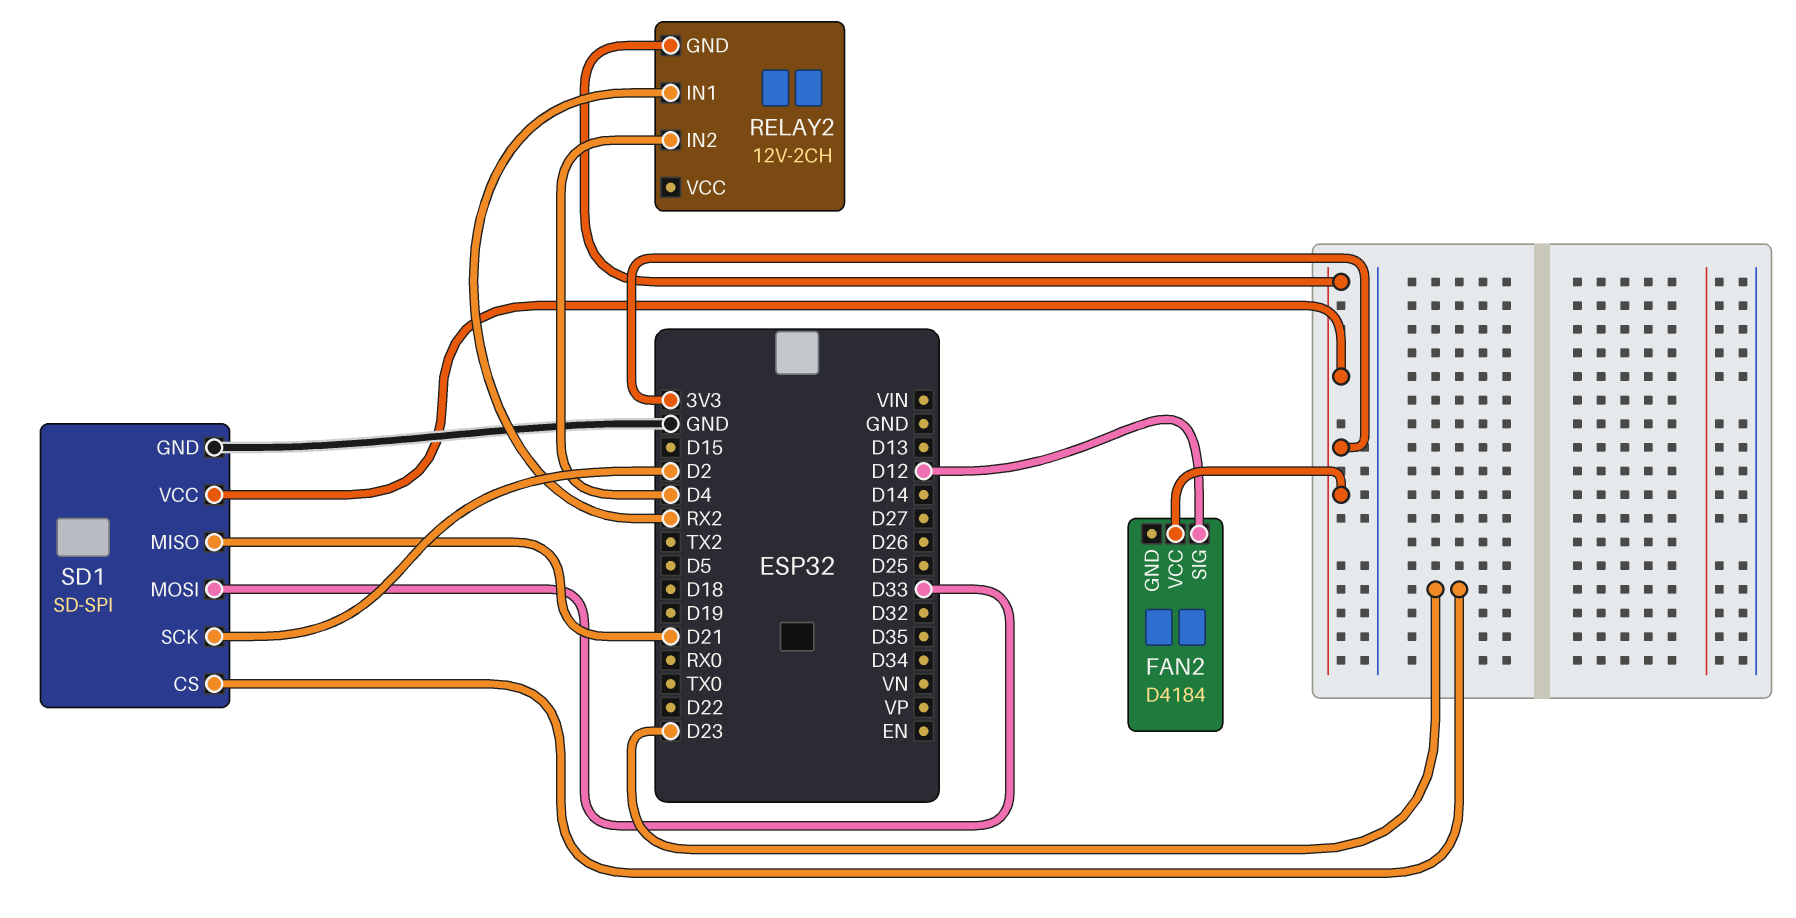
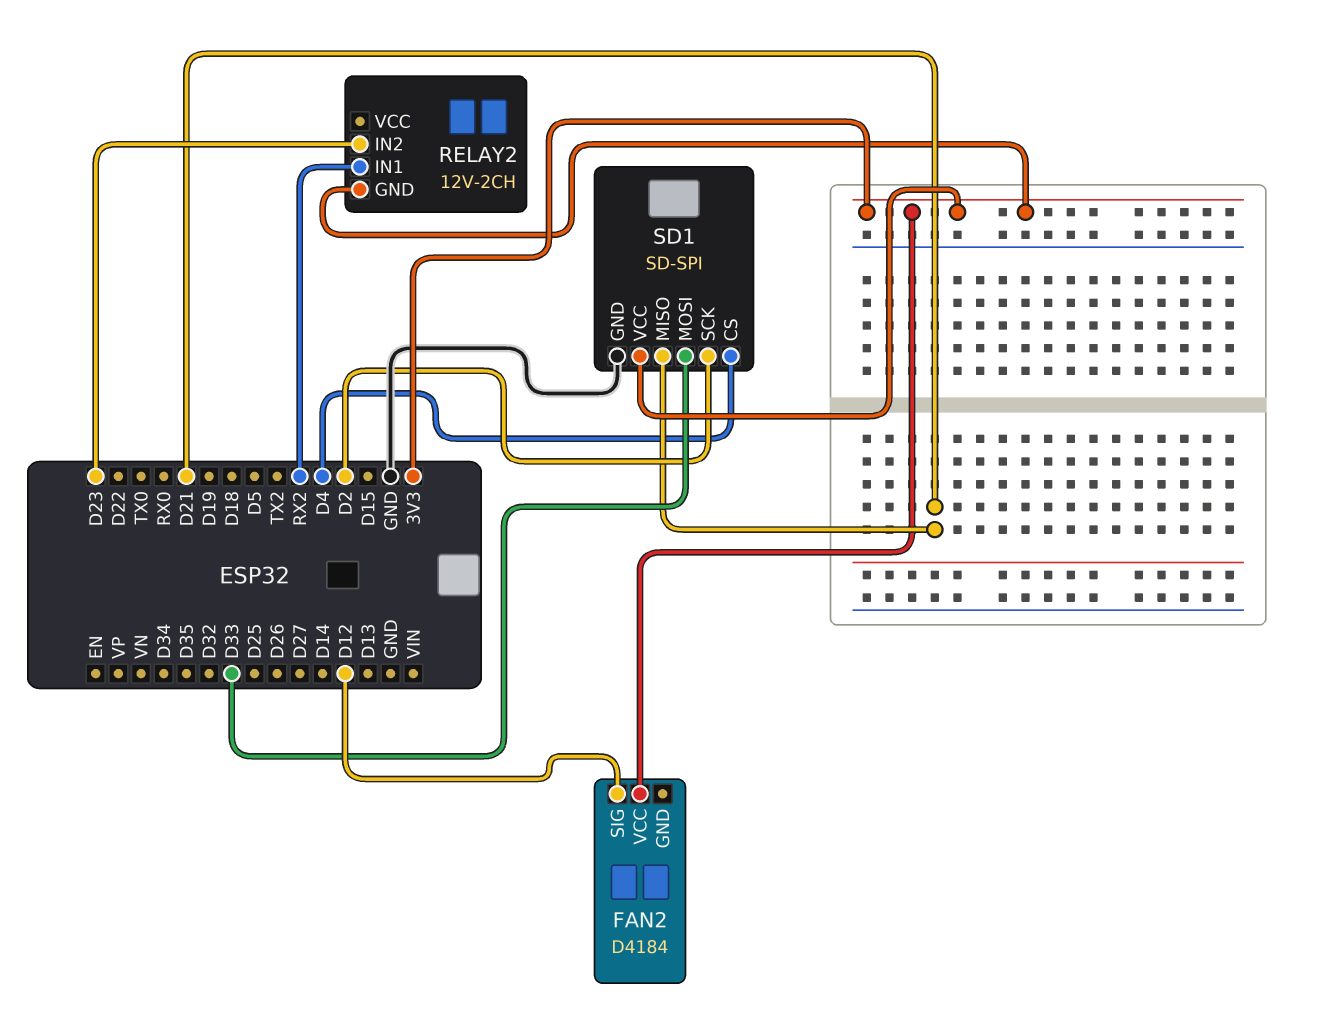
RELAY2 pin IN2: D4 -> D23
SD1 pin CS: D23 -> D4

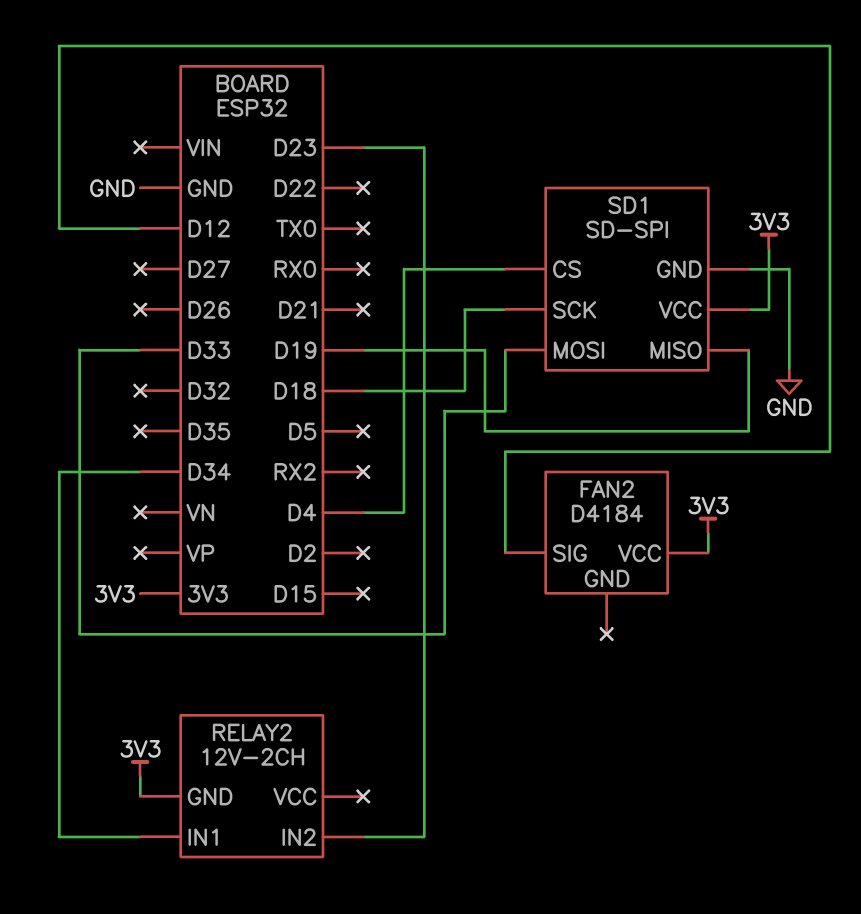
RELAY2 pin IN1: RX2 -> D34
SD1 pin MISO: D21 -> D19
SD1 pin SCK: D2 -> D18

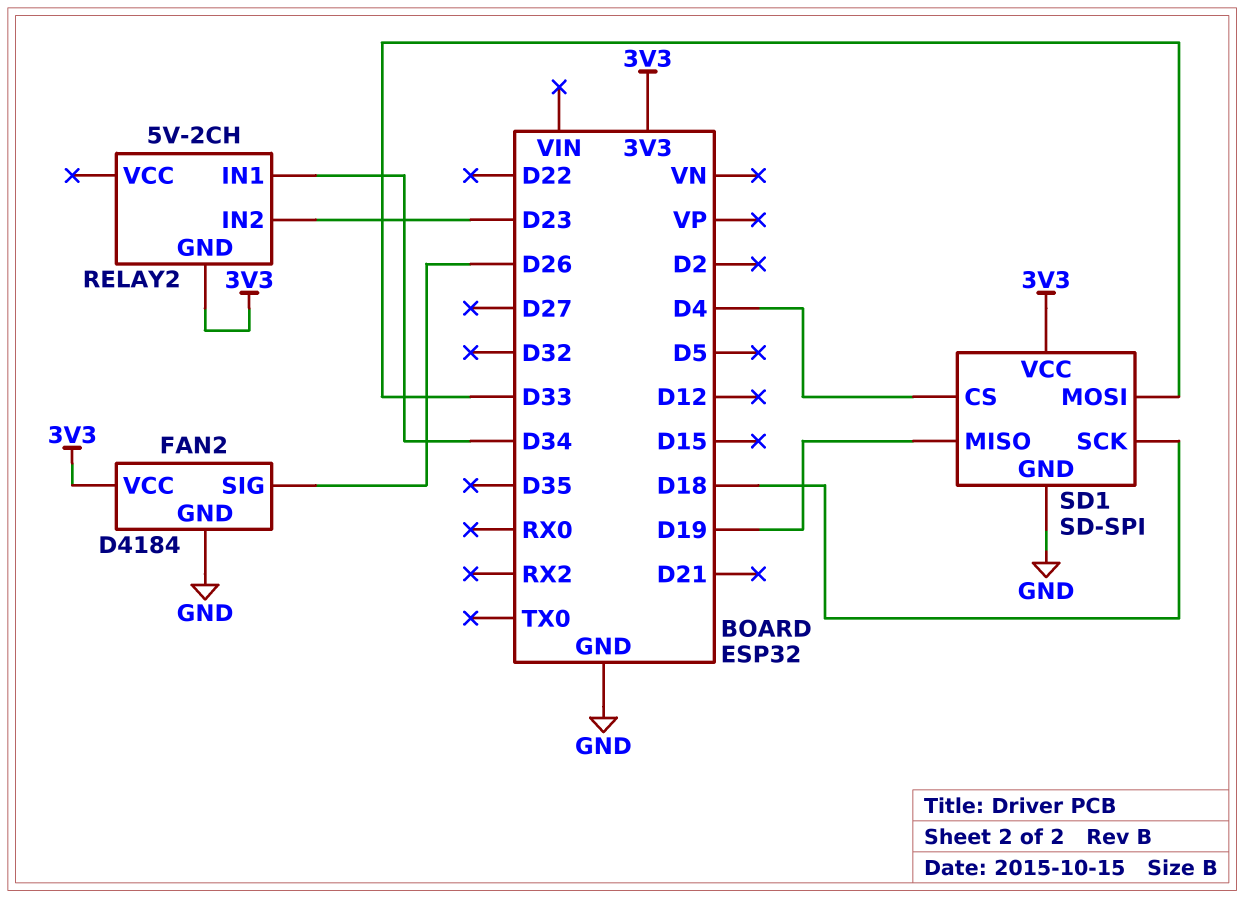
FAN2 pin GND: none -> GND
FAN2 pin SIG: D12 -> D26
RELAY2: 12V-2CH -> 5V-2CH

